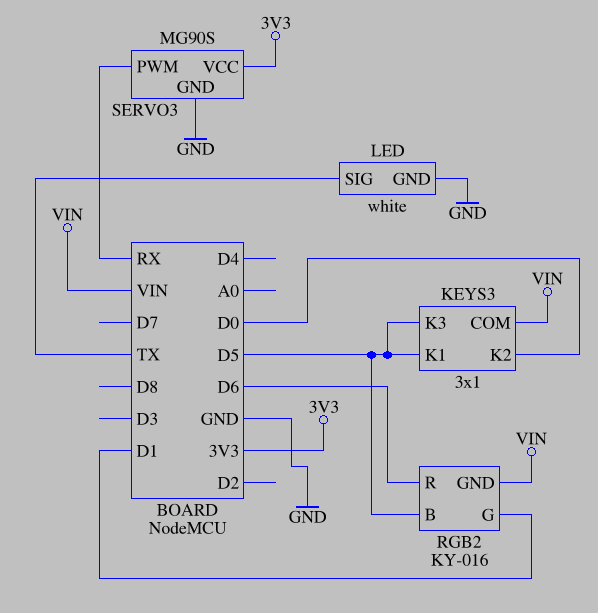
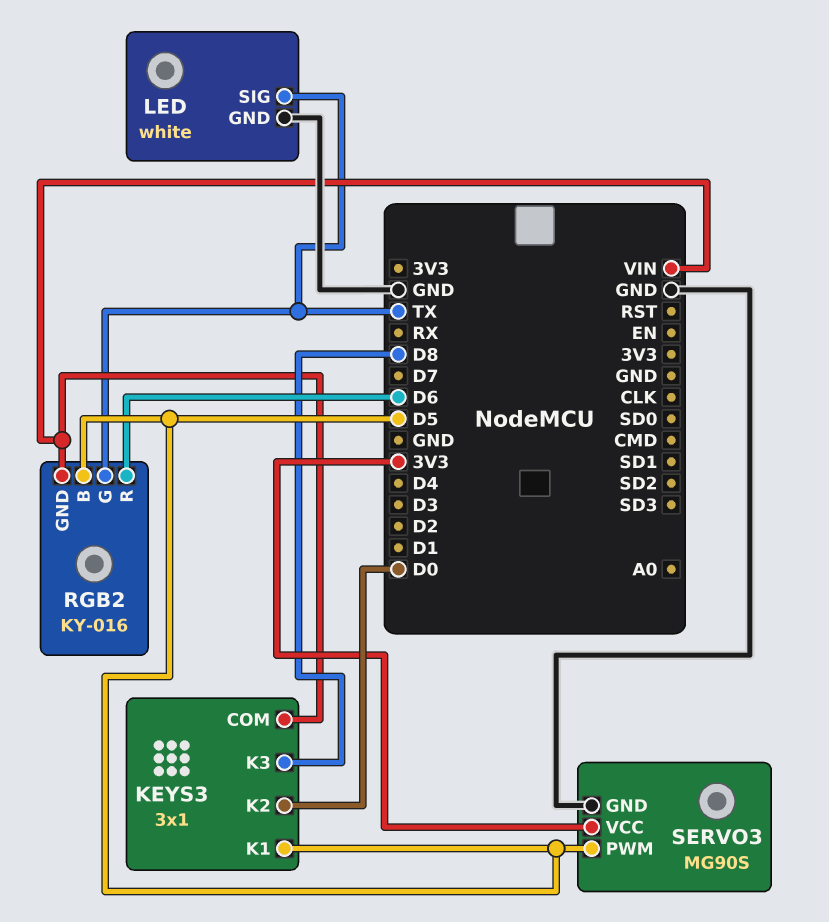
KEYS3 pin K3: D5 -> D8
RGB2 pin G: D1 -> TX
SERVO3 pin PWM: RX -> D5

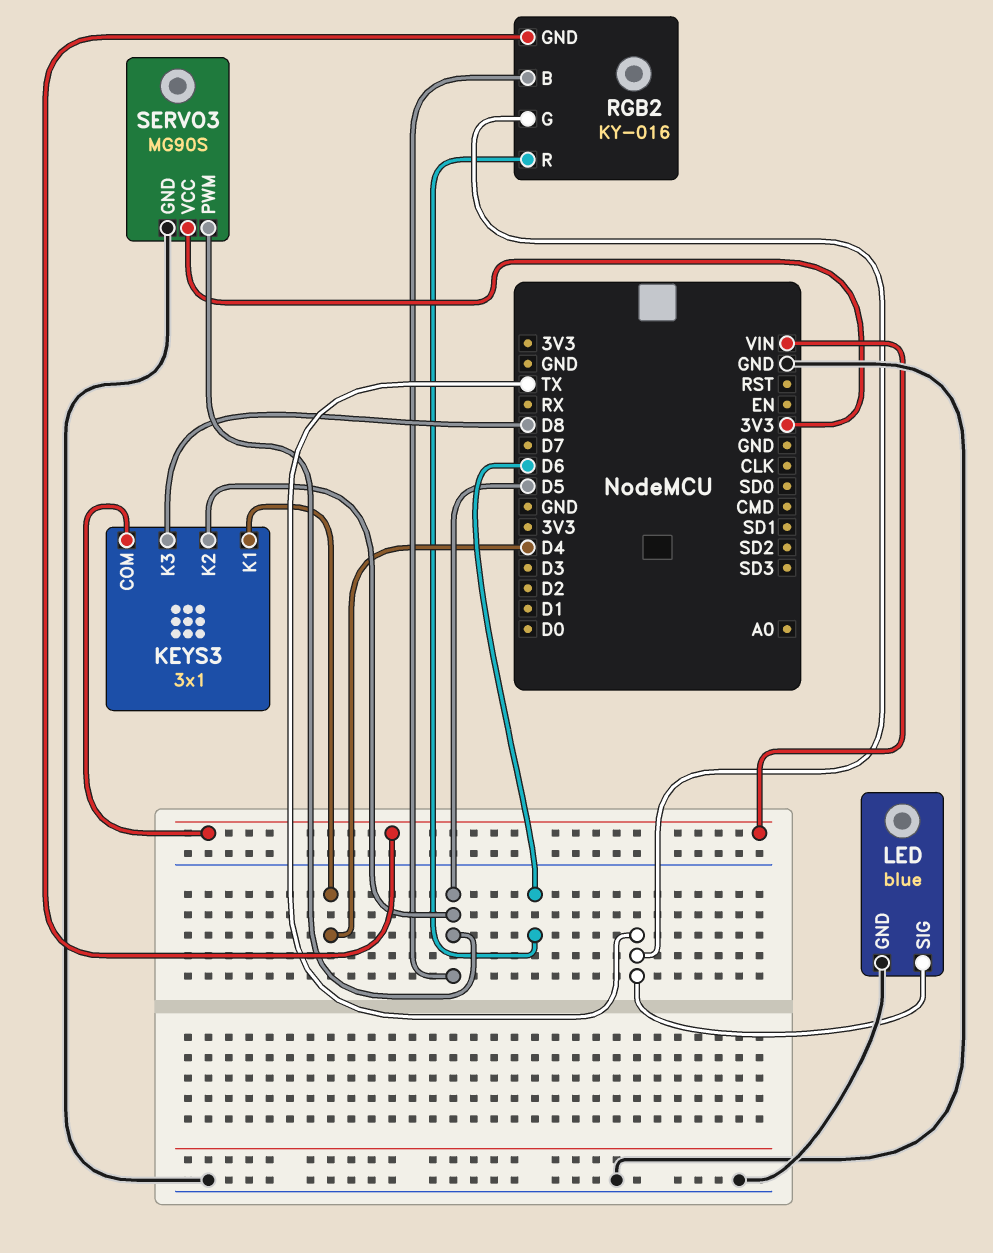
KEYS3 pin K1: D5 -> D4
KEYS3 pin K2: D0 -> D5
LED: white -> blue

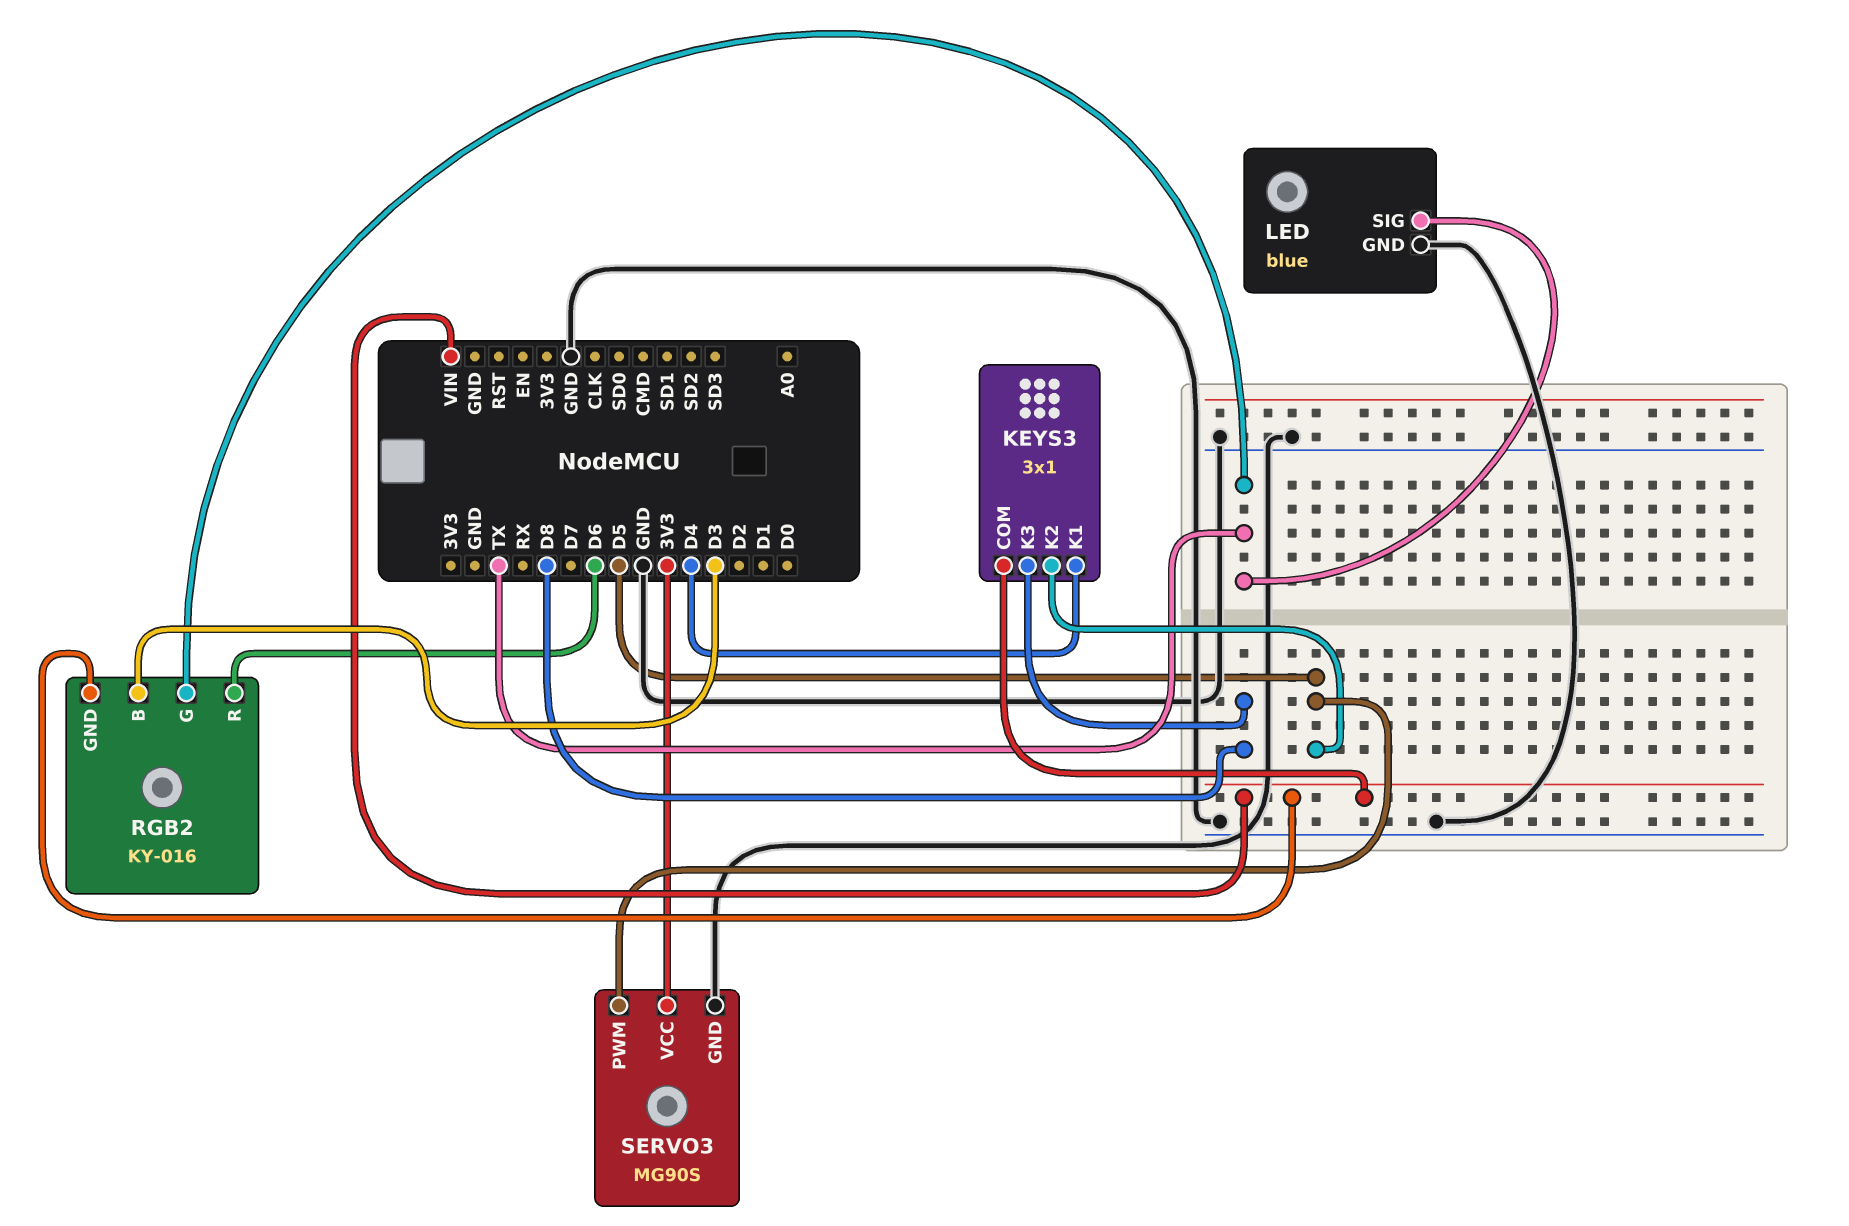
RGB2 pin B: D5 -> D3

